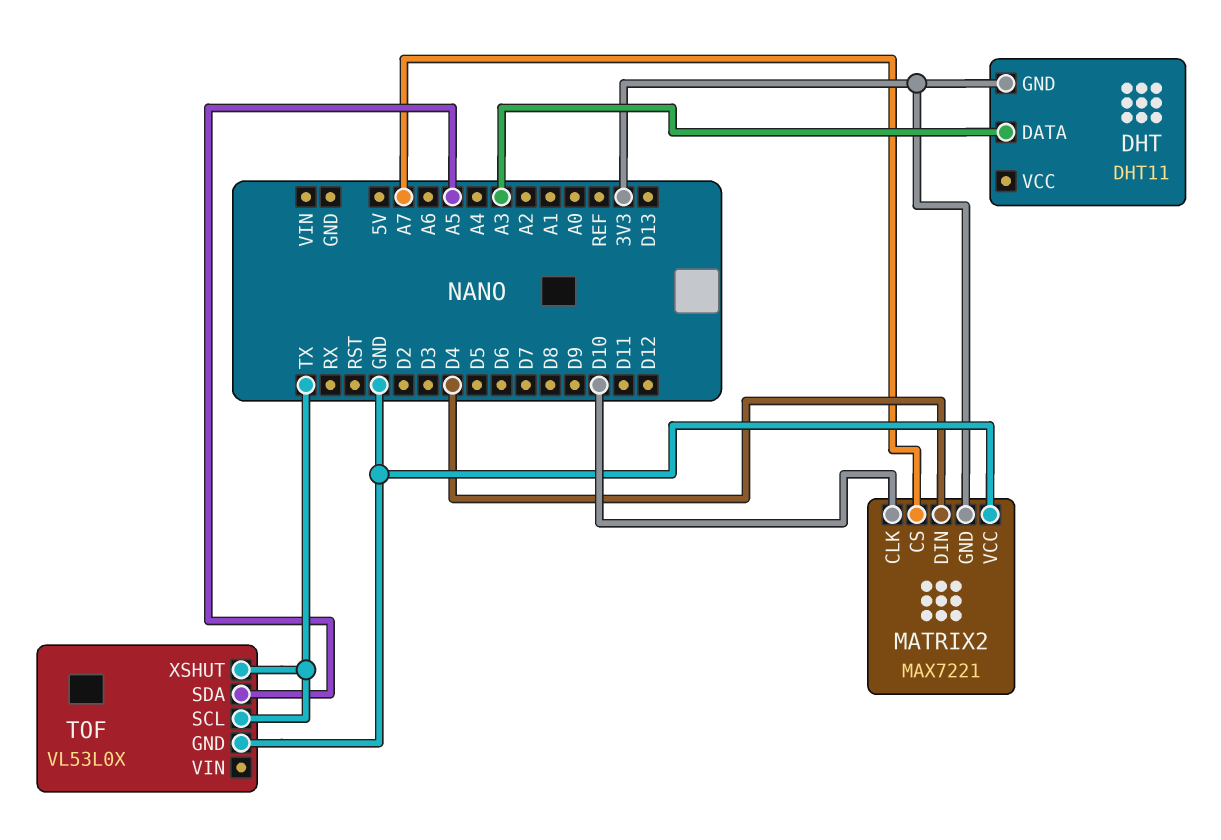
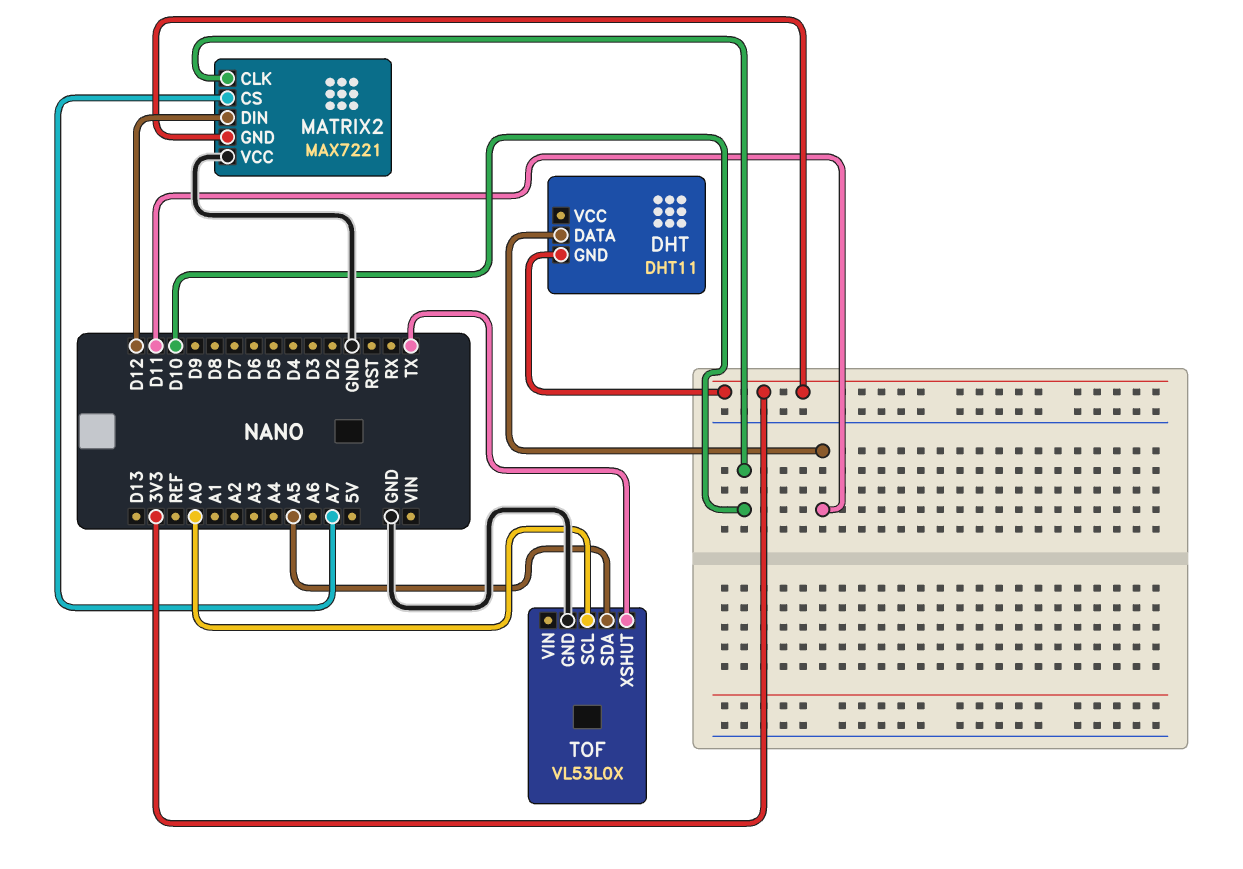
DHT pin DATA: A3 -> D11
MATRIX2 pin DIN: D4 -> D12
TOF pin SCL: TX -> A0

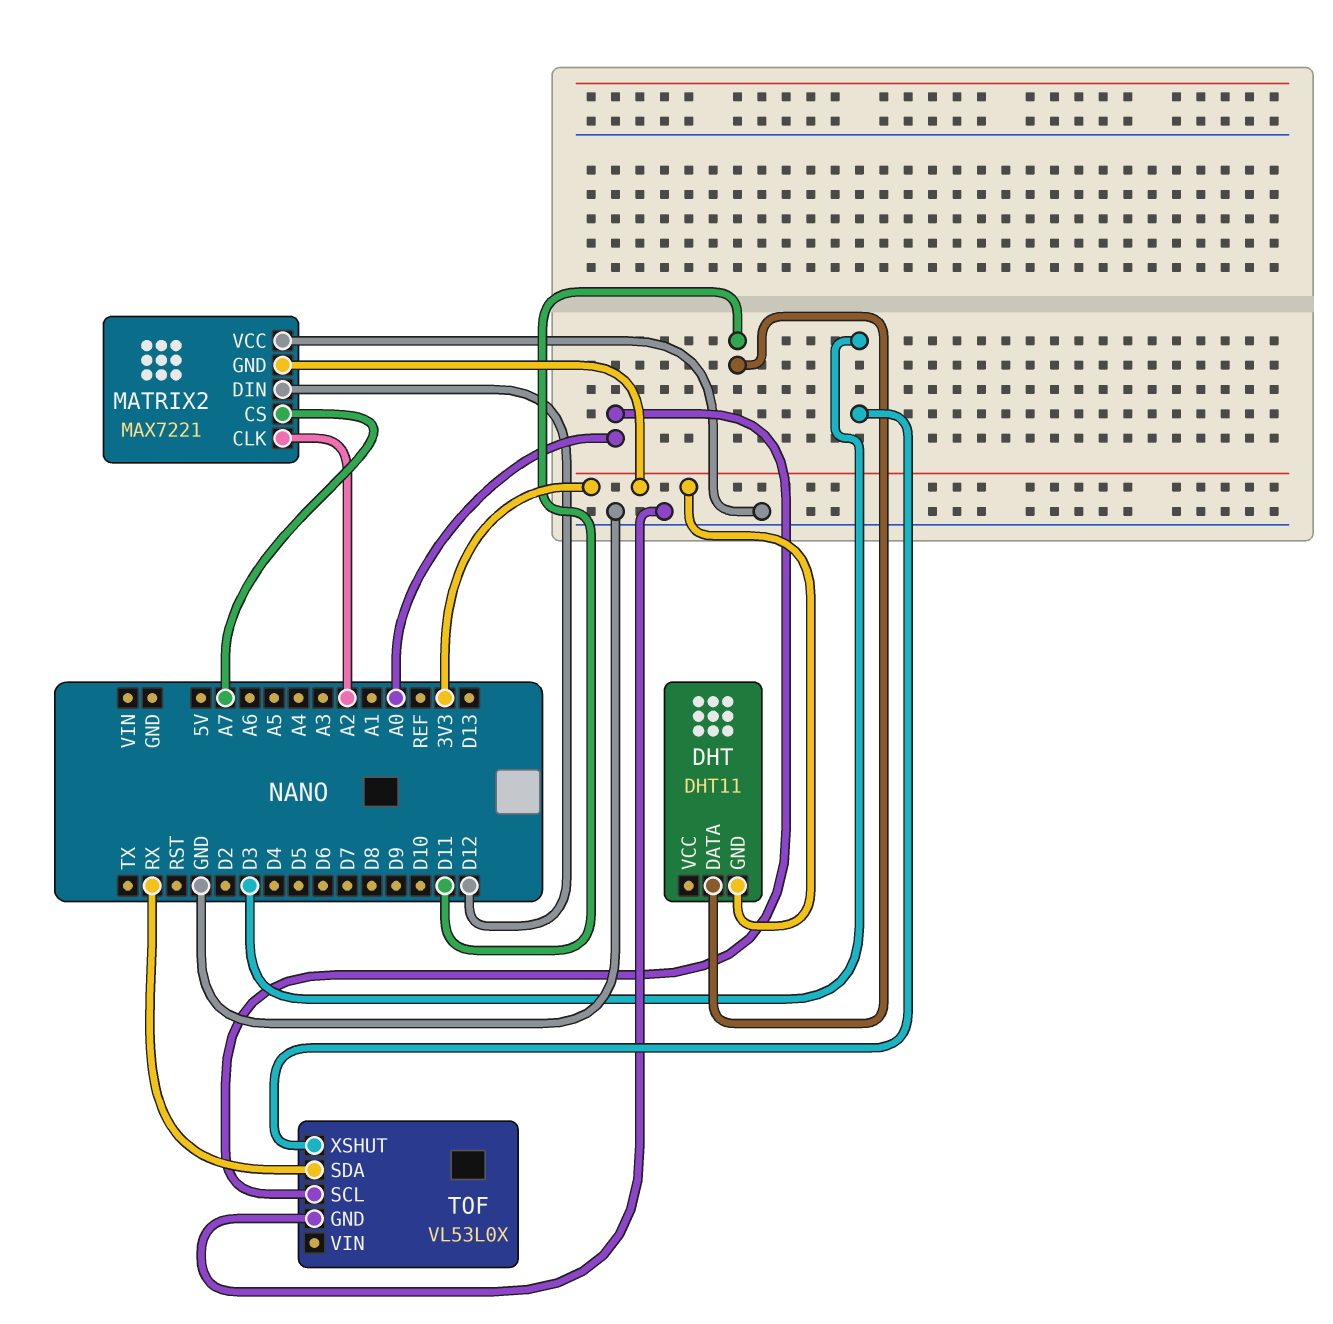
MATRIX2 pin CLK: D10 -> A2
TOF pin SDA: A5 -> RX
TOF pin XSHUT: TX -> D3

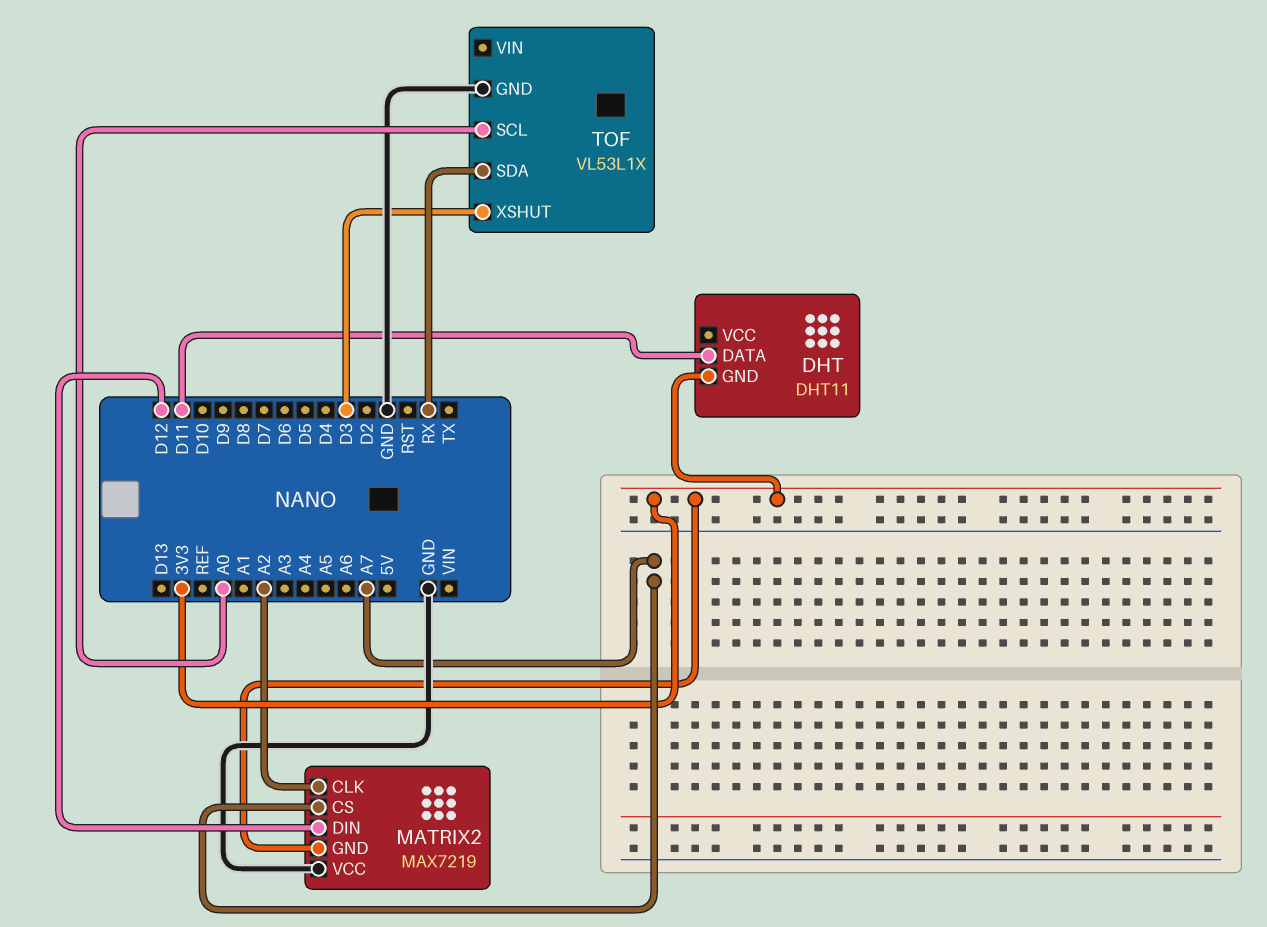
MATRIX2: MAX7221 -> MAX7219
TOF: VL53L0X -> VL53L1X

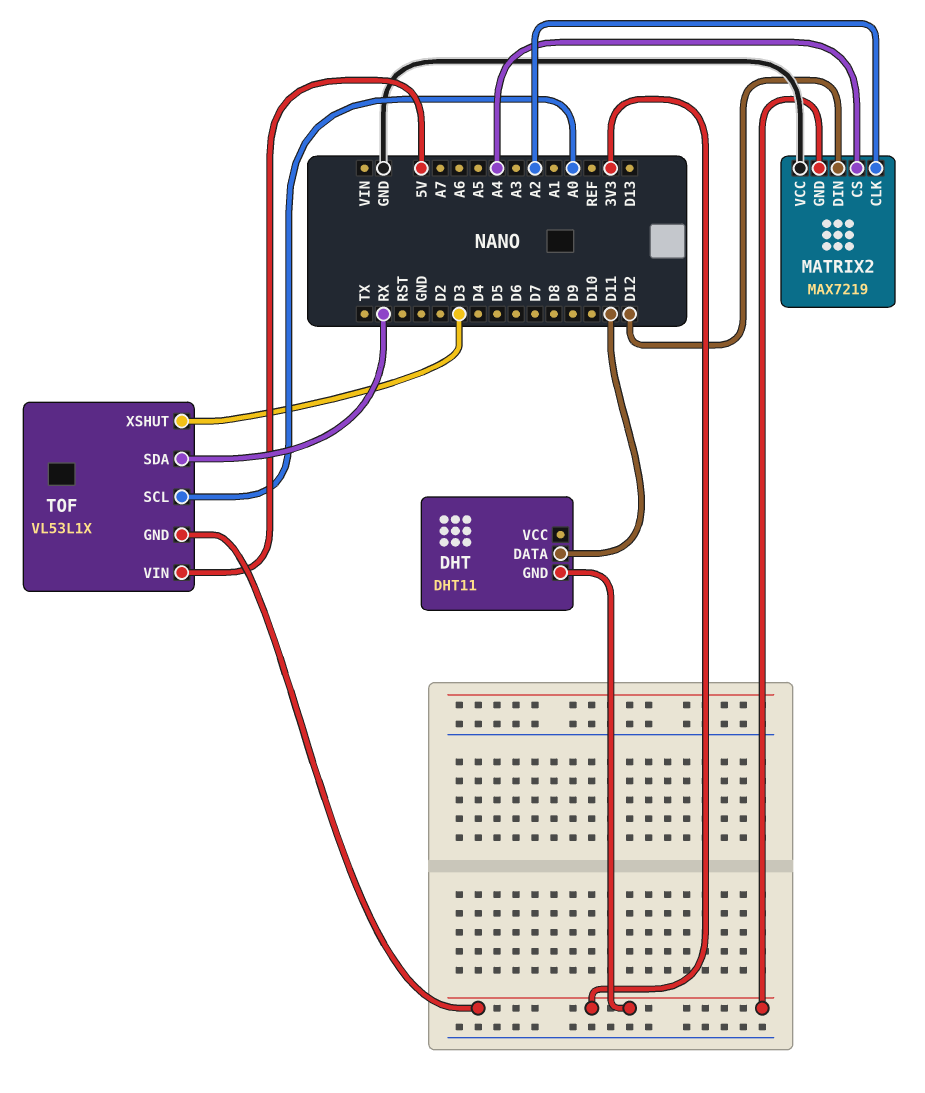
MATRIX2 pin CS: A7 -> A4
TOF pin GND: GND -> 3V3
TOF pin VIN: none -> 5V

